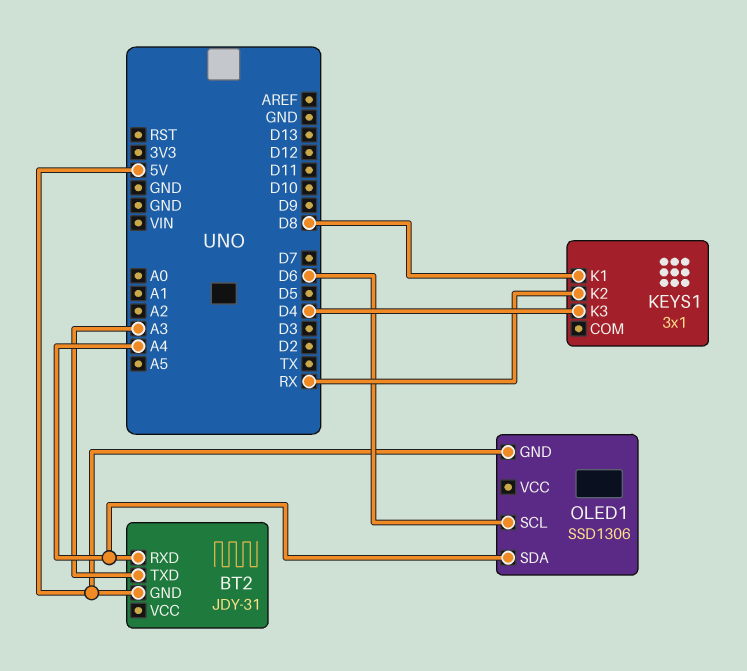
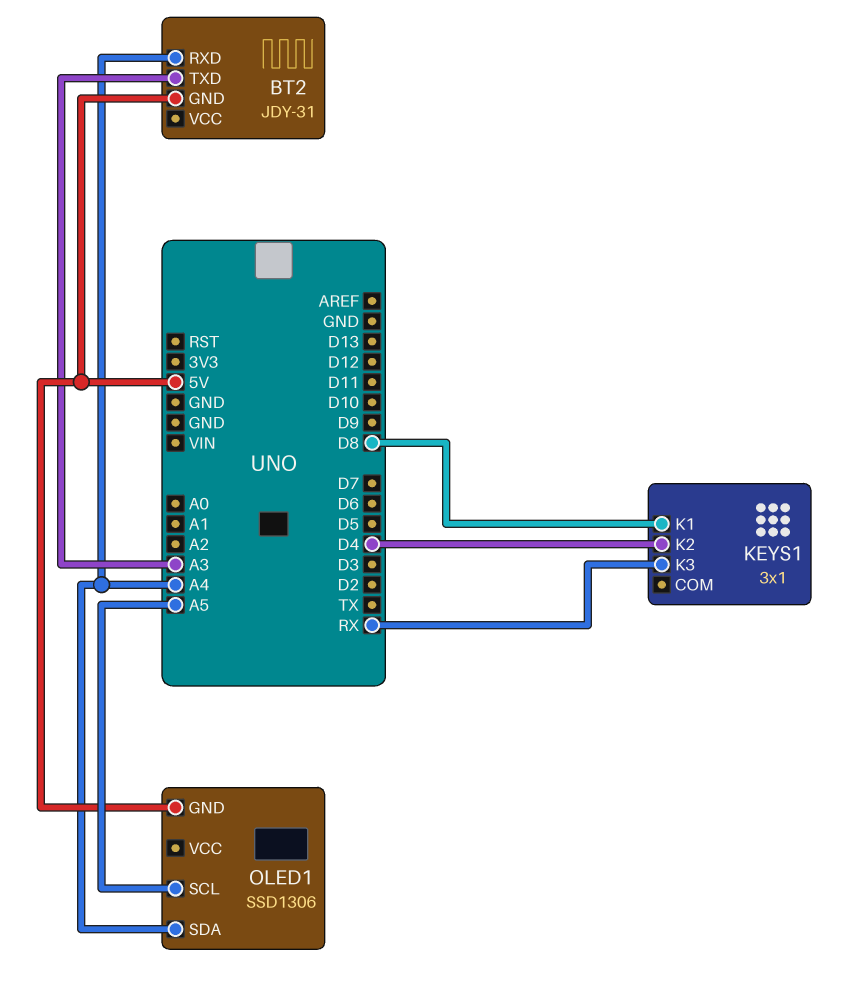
KEYS1 pin K2: RX -> D4
KEYS1 pin K3: D4 -> RX
OLED1 pin SCL: D6 -> A5

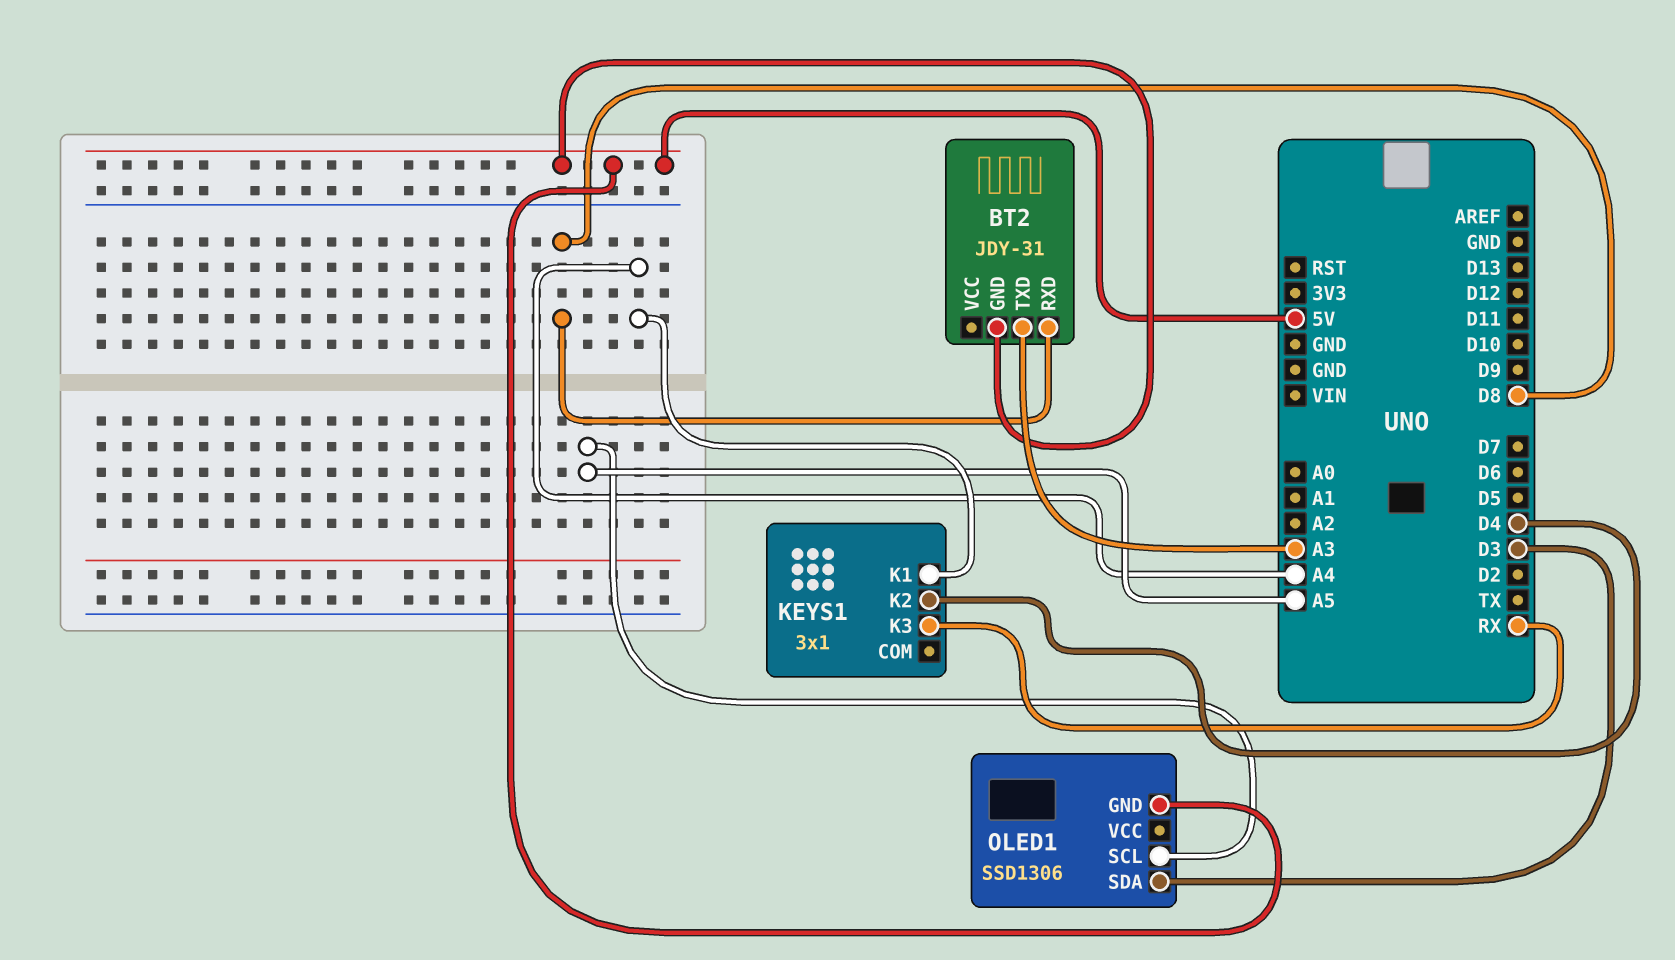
BT2 pin RXD: A4 -> D8
KEYS1 pin K1: D8 -> A4
OLED1 pin SDA: A4 -> D3

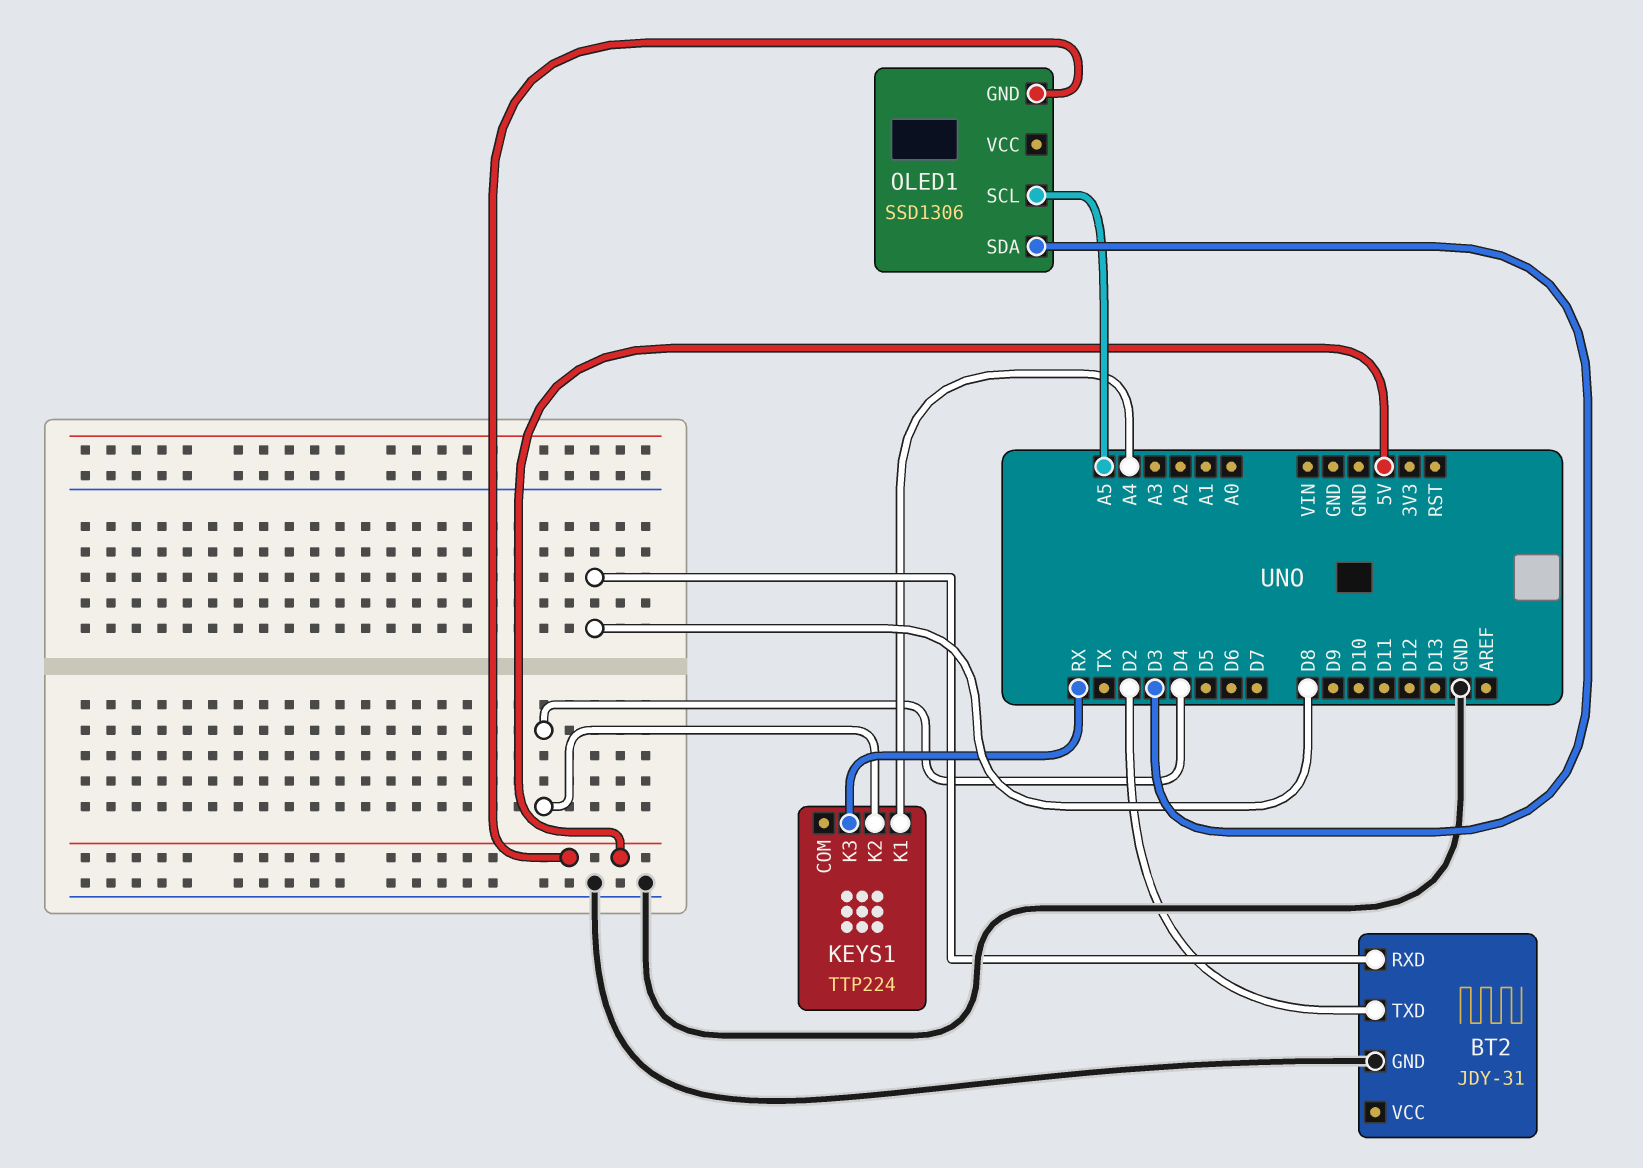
BT2 pin GND: 5V -> GND
BT2 pin TXD: A3 -> D2
KEYS1: 3x1 -> TTP224

